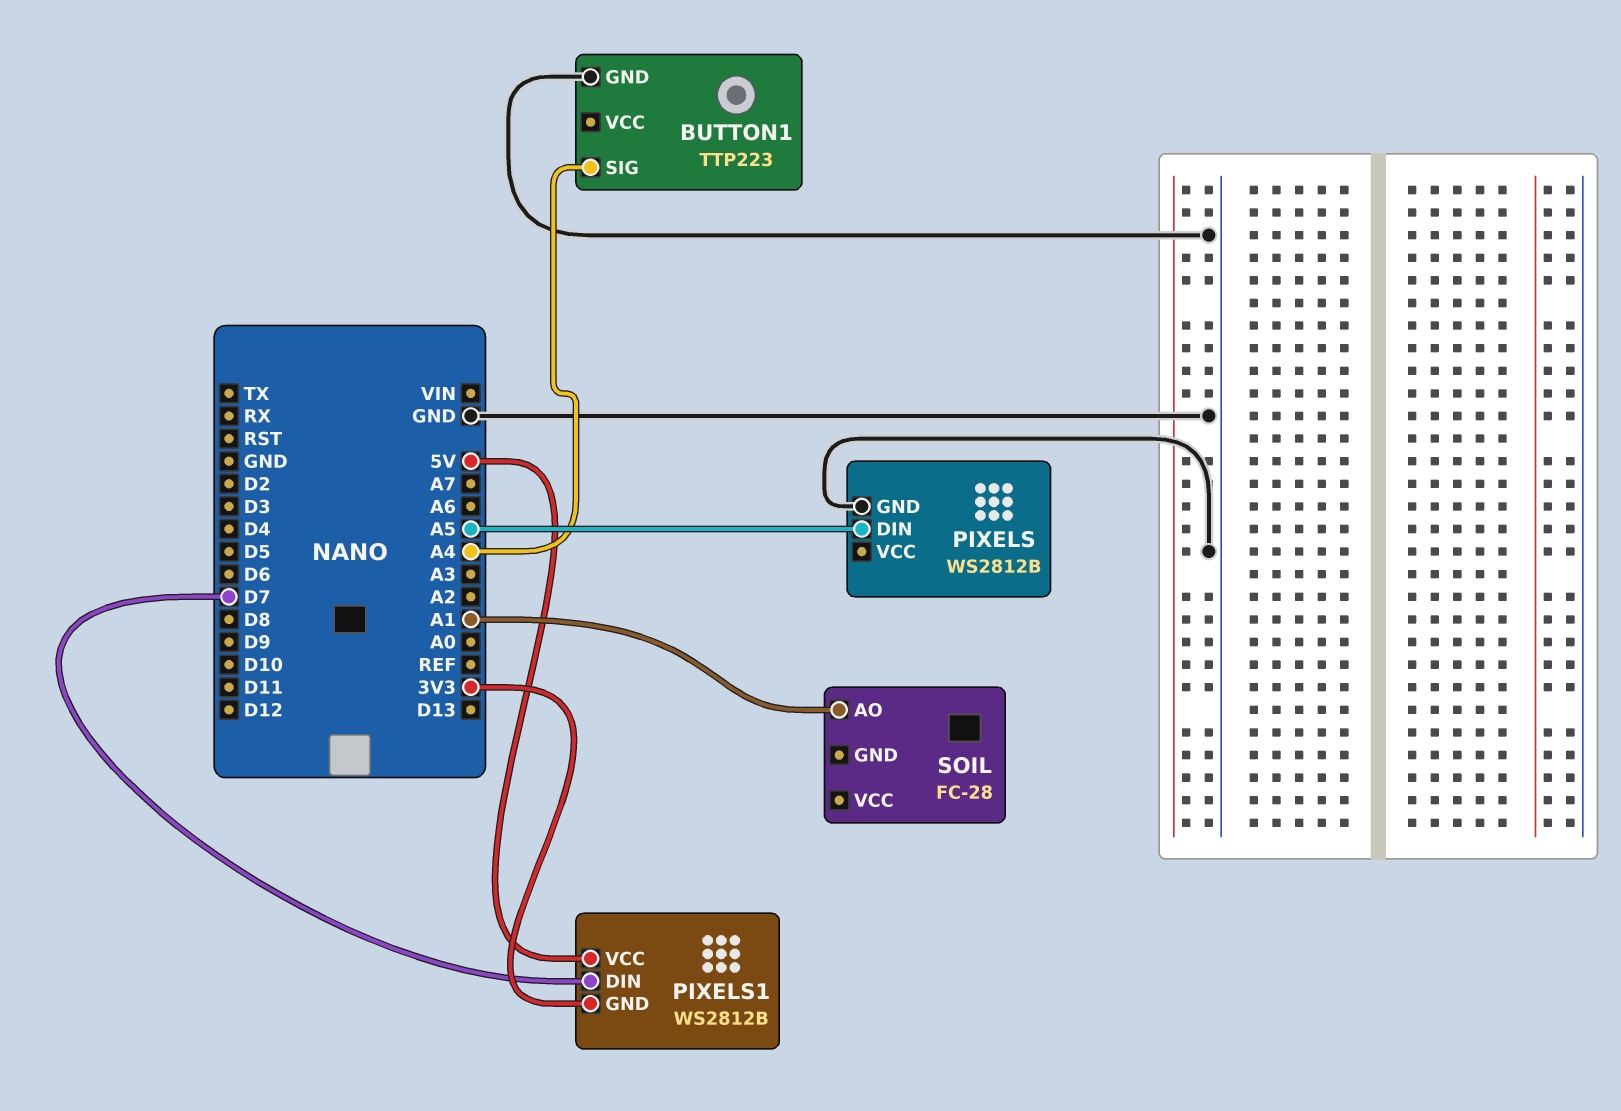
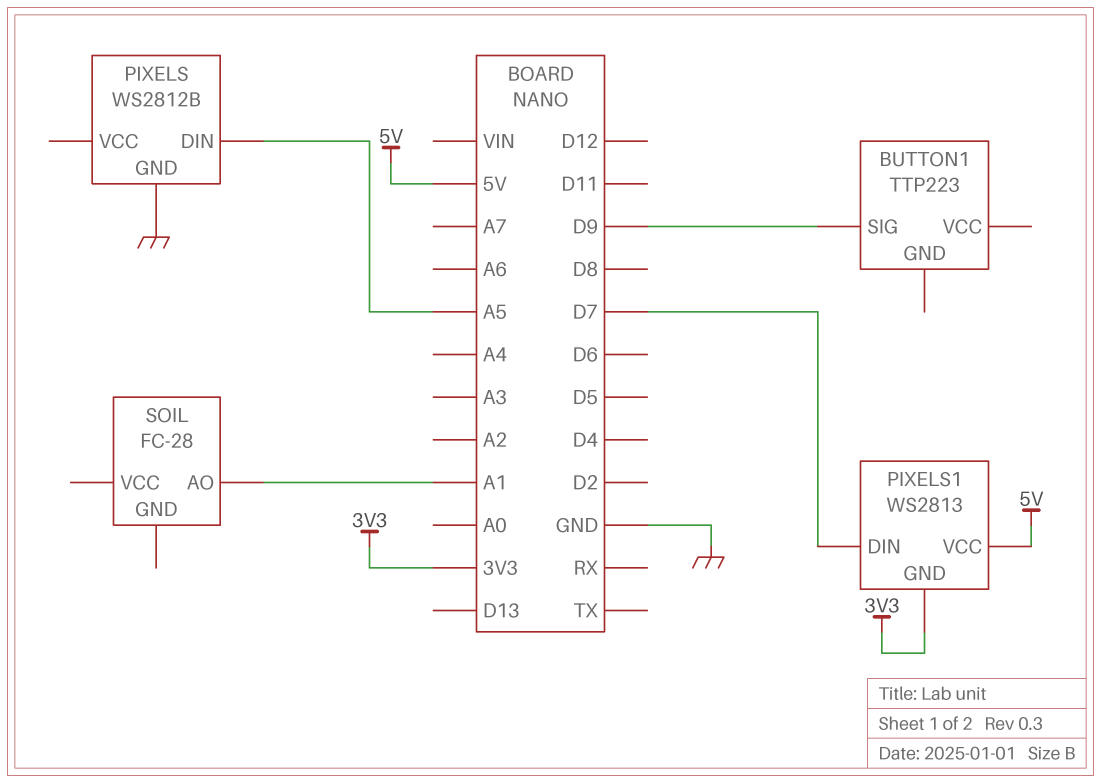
BUTTON1 pin GND: GND -> none
BUTTON1 pin SIG: A4 -> D9
PIXELS1: WS2812B -> WS2813

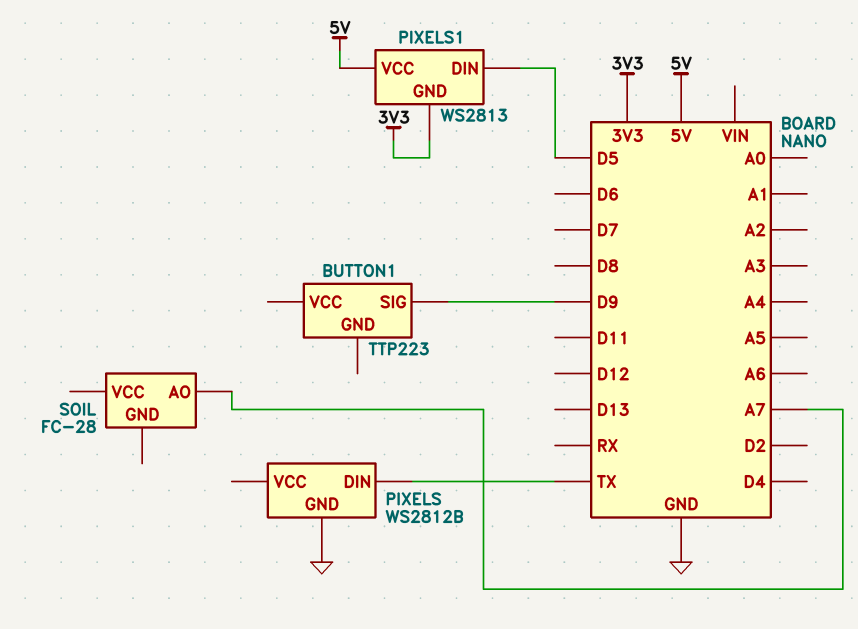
PIXELS pin DIN: A5 -> TX
PIXELS1 pin DIN: D7 -> D5
SOIL pin AO: A1 -> A7

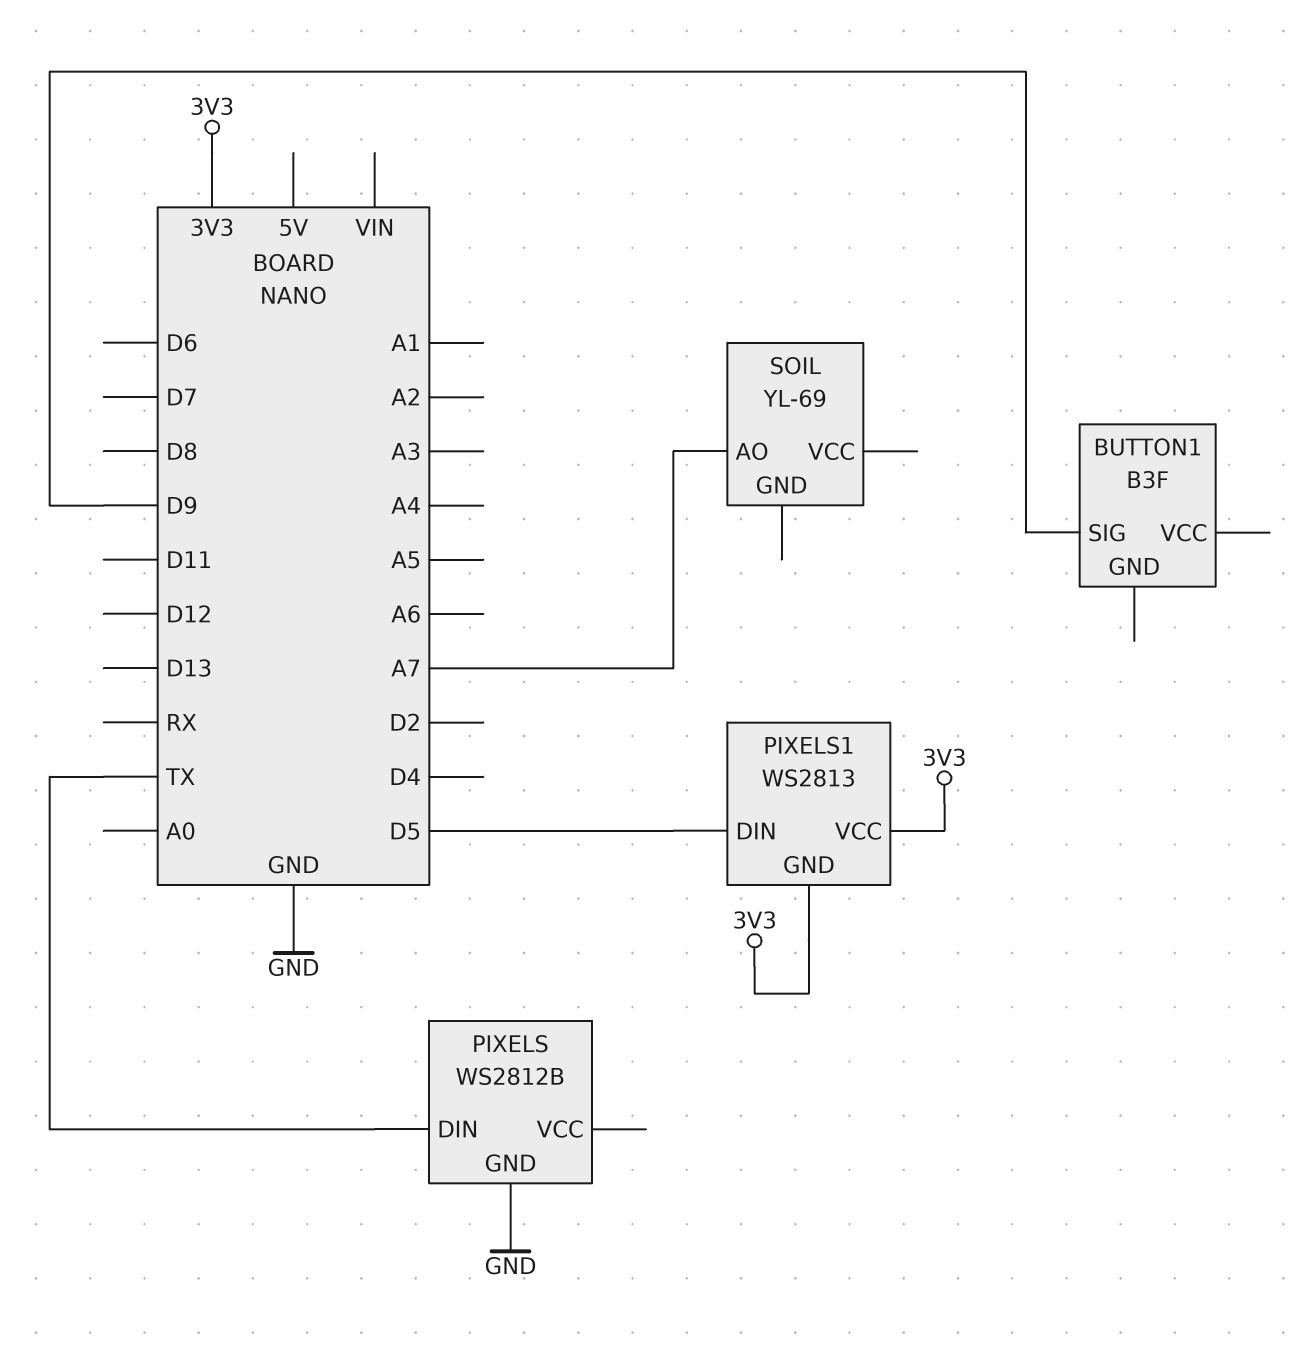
BUTTON1: TTP223 -> B3F
PIXELS1 pin VCC: 5V -> 3V3
SOIL: FC-28 -> YL-69

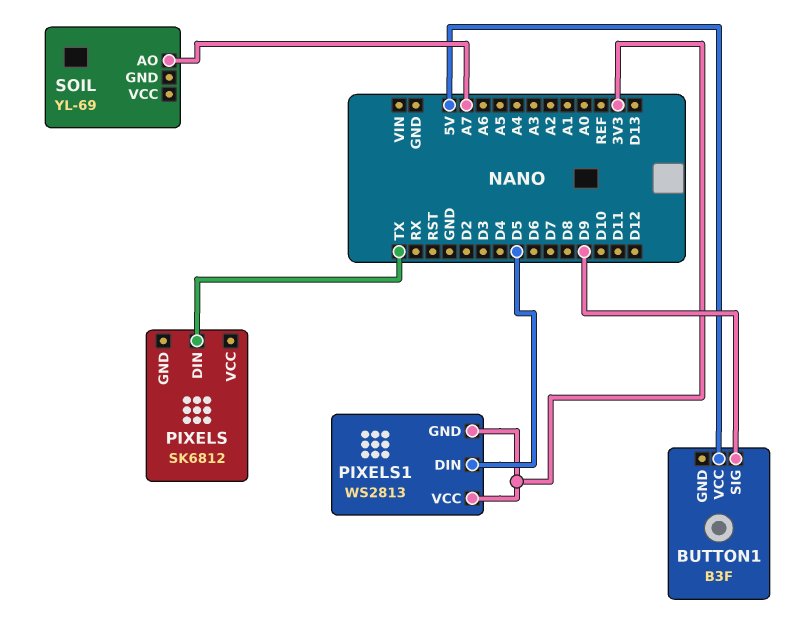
BUTTON1 pin VCC: none -> 5V
PIXELS: WS2812B -> SK6812
PIXELS pin GND: GND -> none

